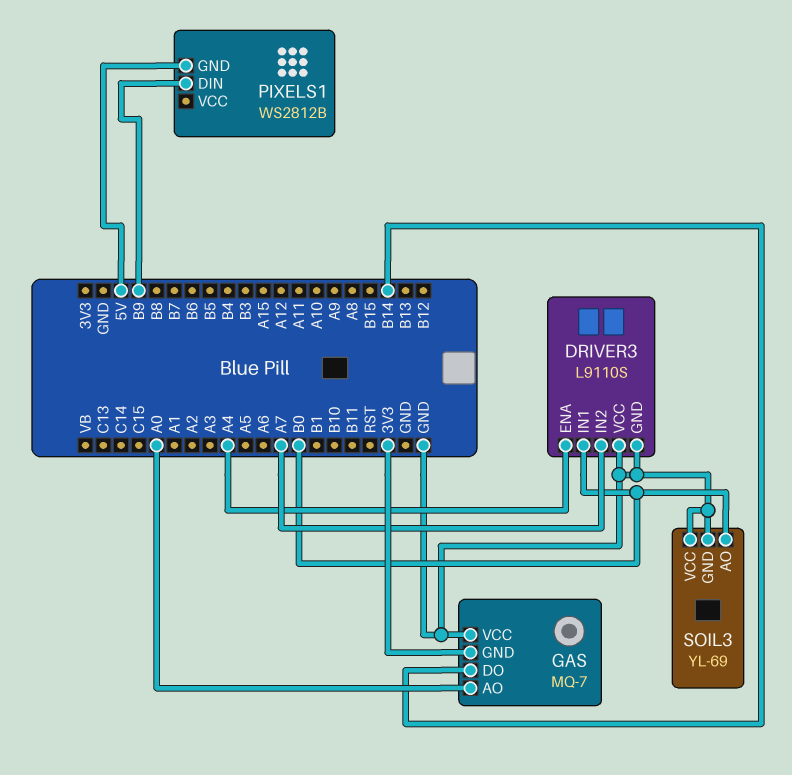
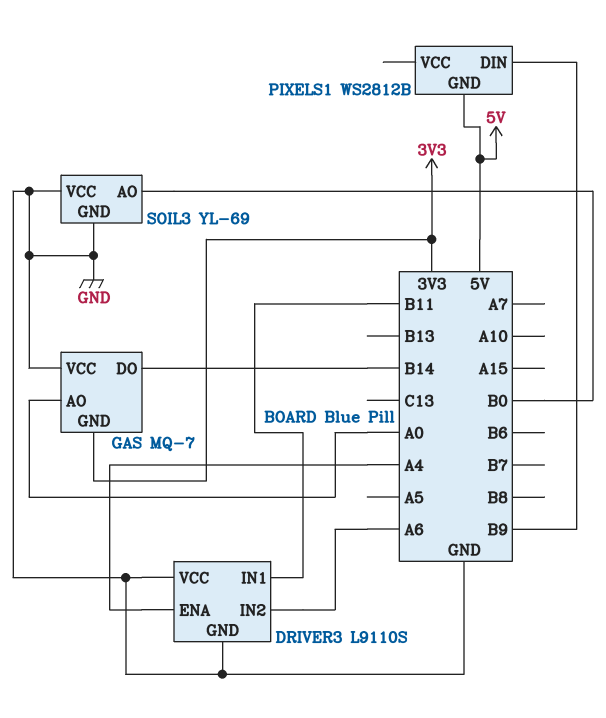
DRIVER3 pin IN1: B0 -> B11
DRIVER3 pin IN2: A7 -> A6

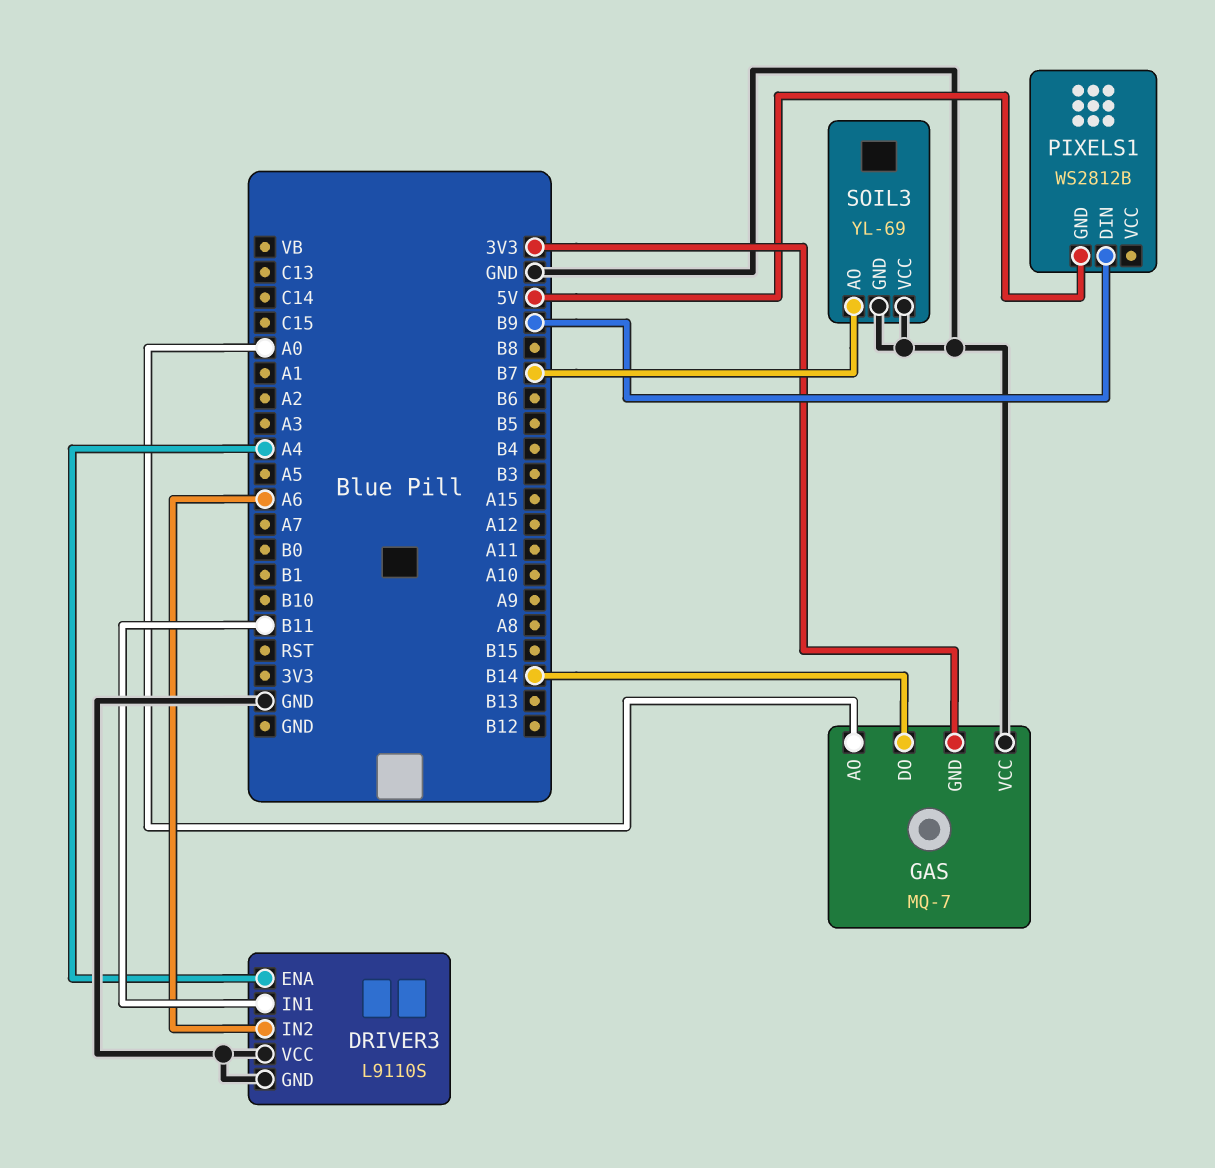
SOIL3 pin AO: B0 -> B7

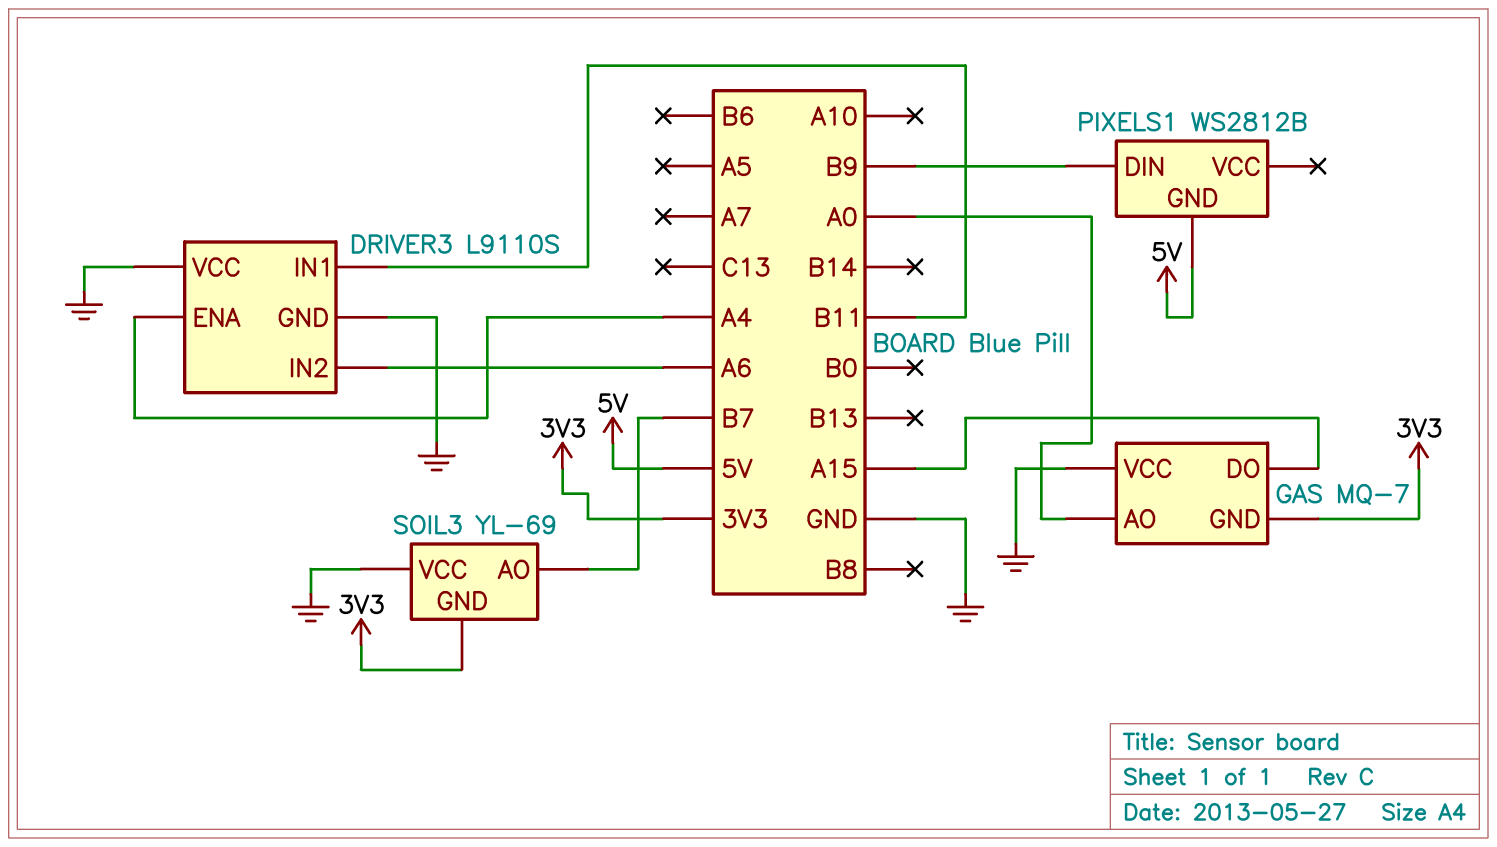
GAS pin DO: B14 -> A15
SOIL3 pin GND: GND -> 3V3

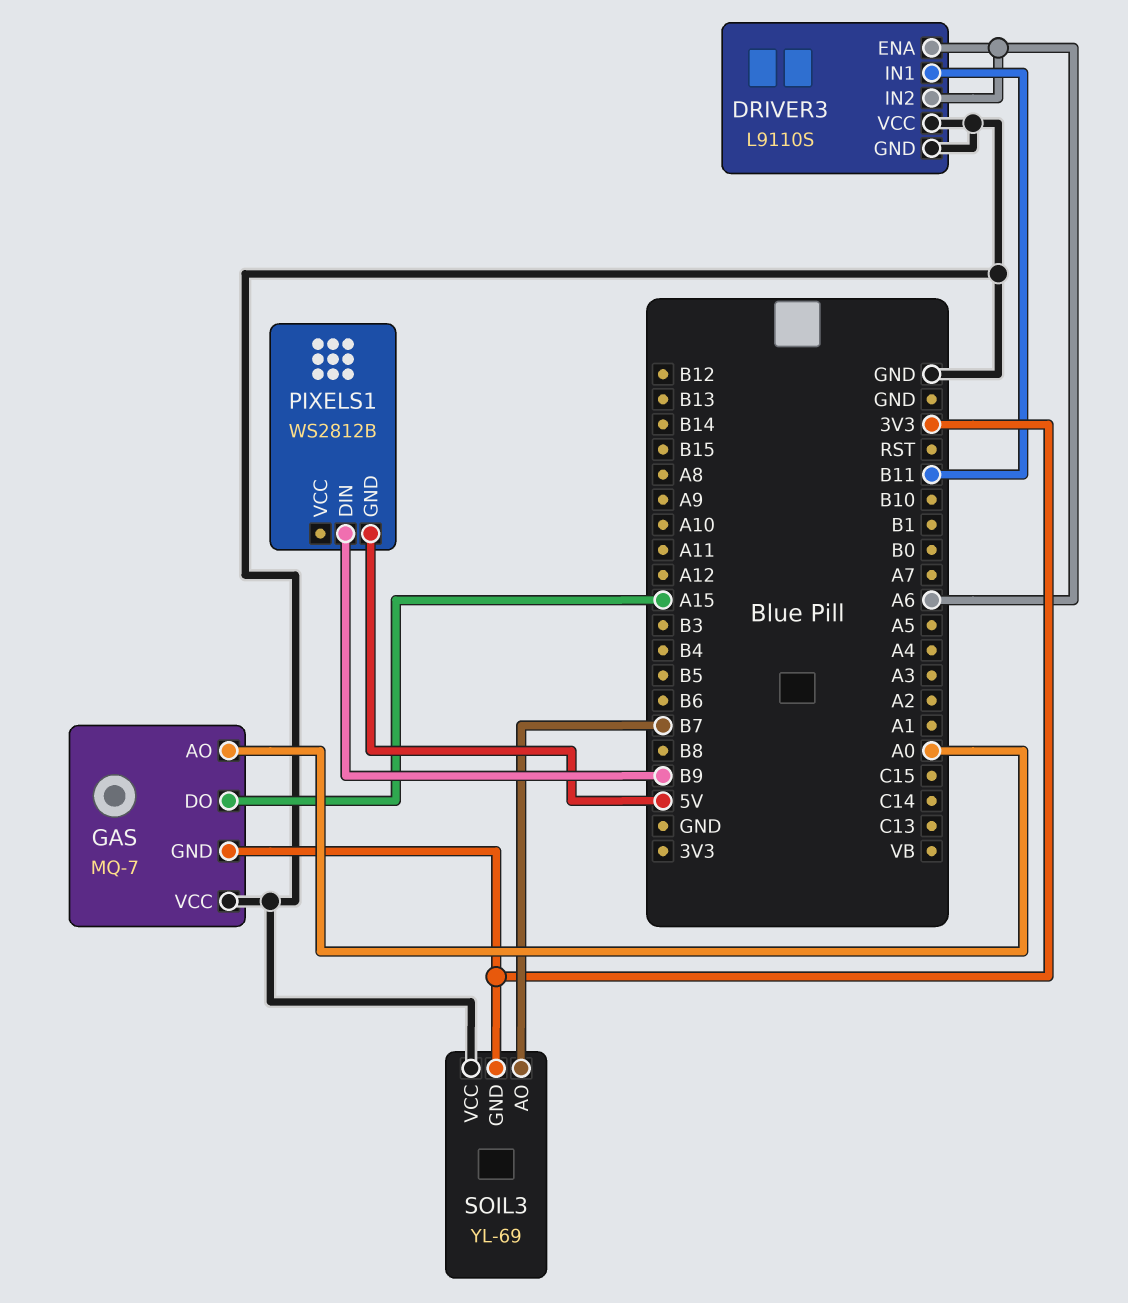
DRIVER3 pin ENA: A4 -> A6

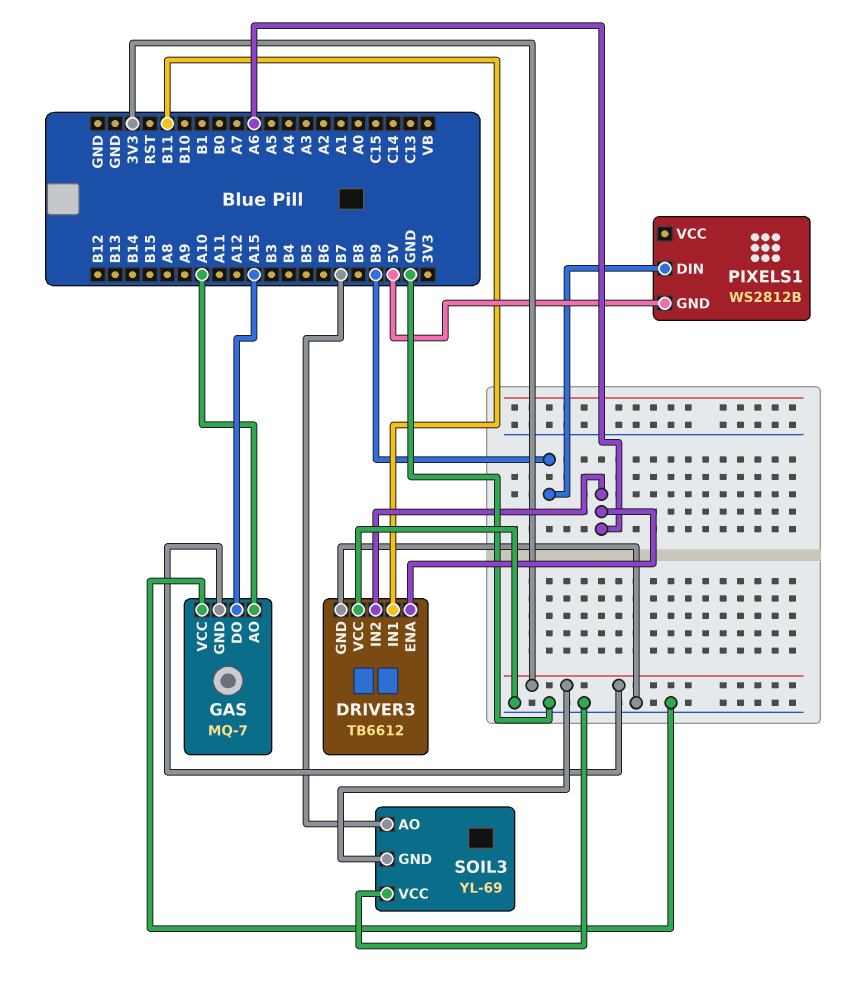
DRIVER3: L9110S -> TB6612
GAS pin AO: A0 -> A10

